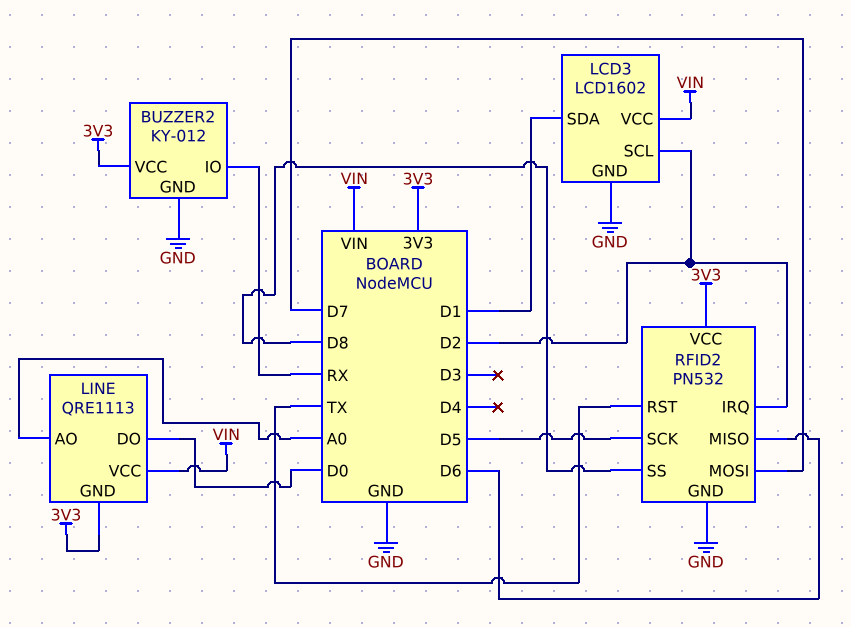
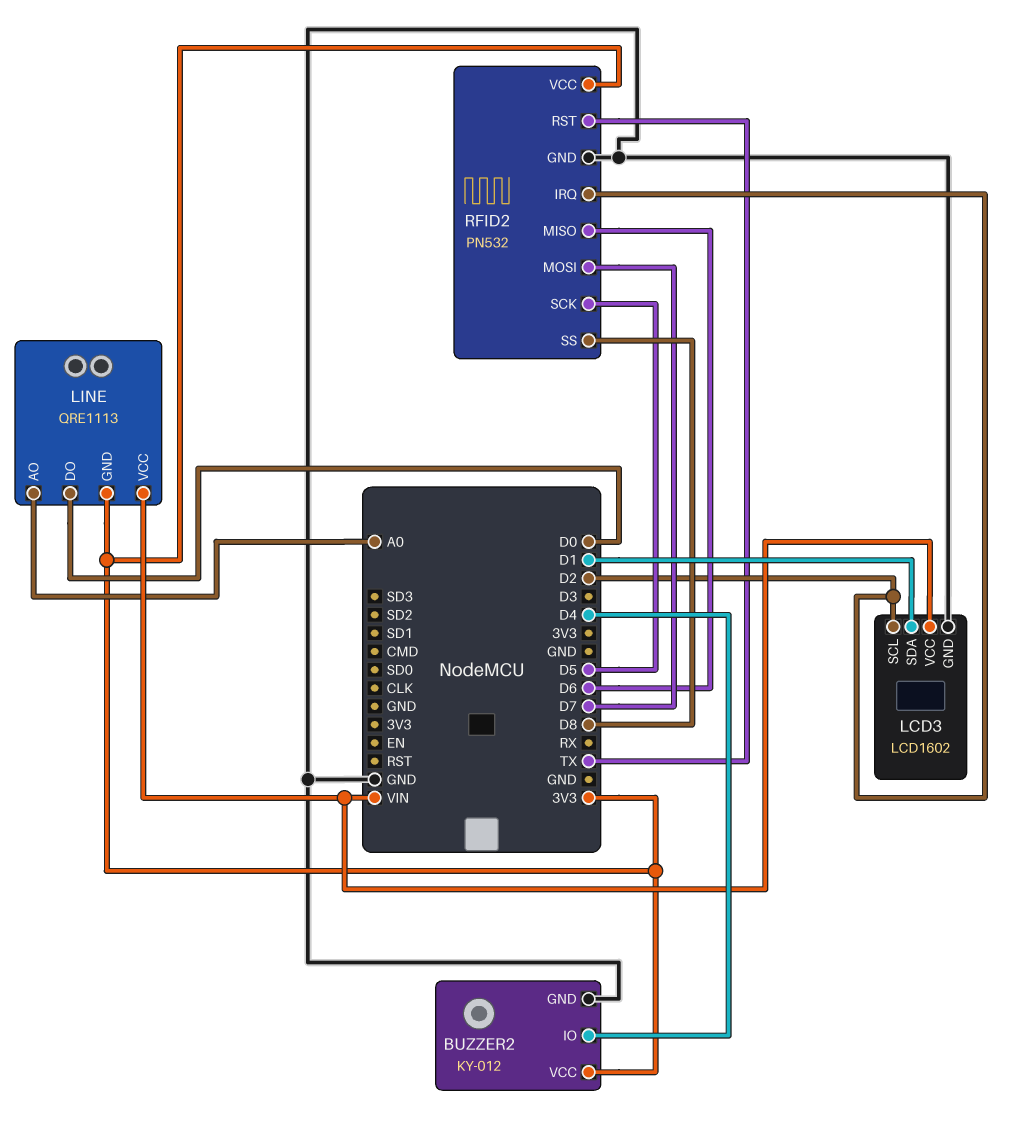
BUZZER2 pin IO: RX -> D4

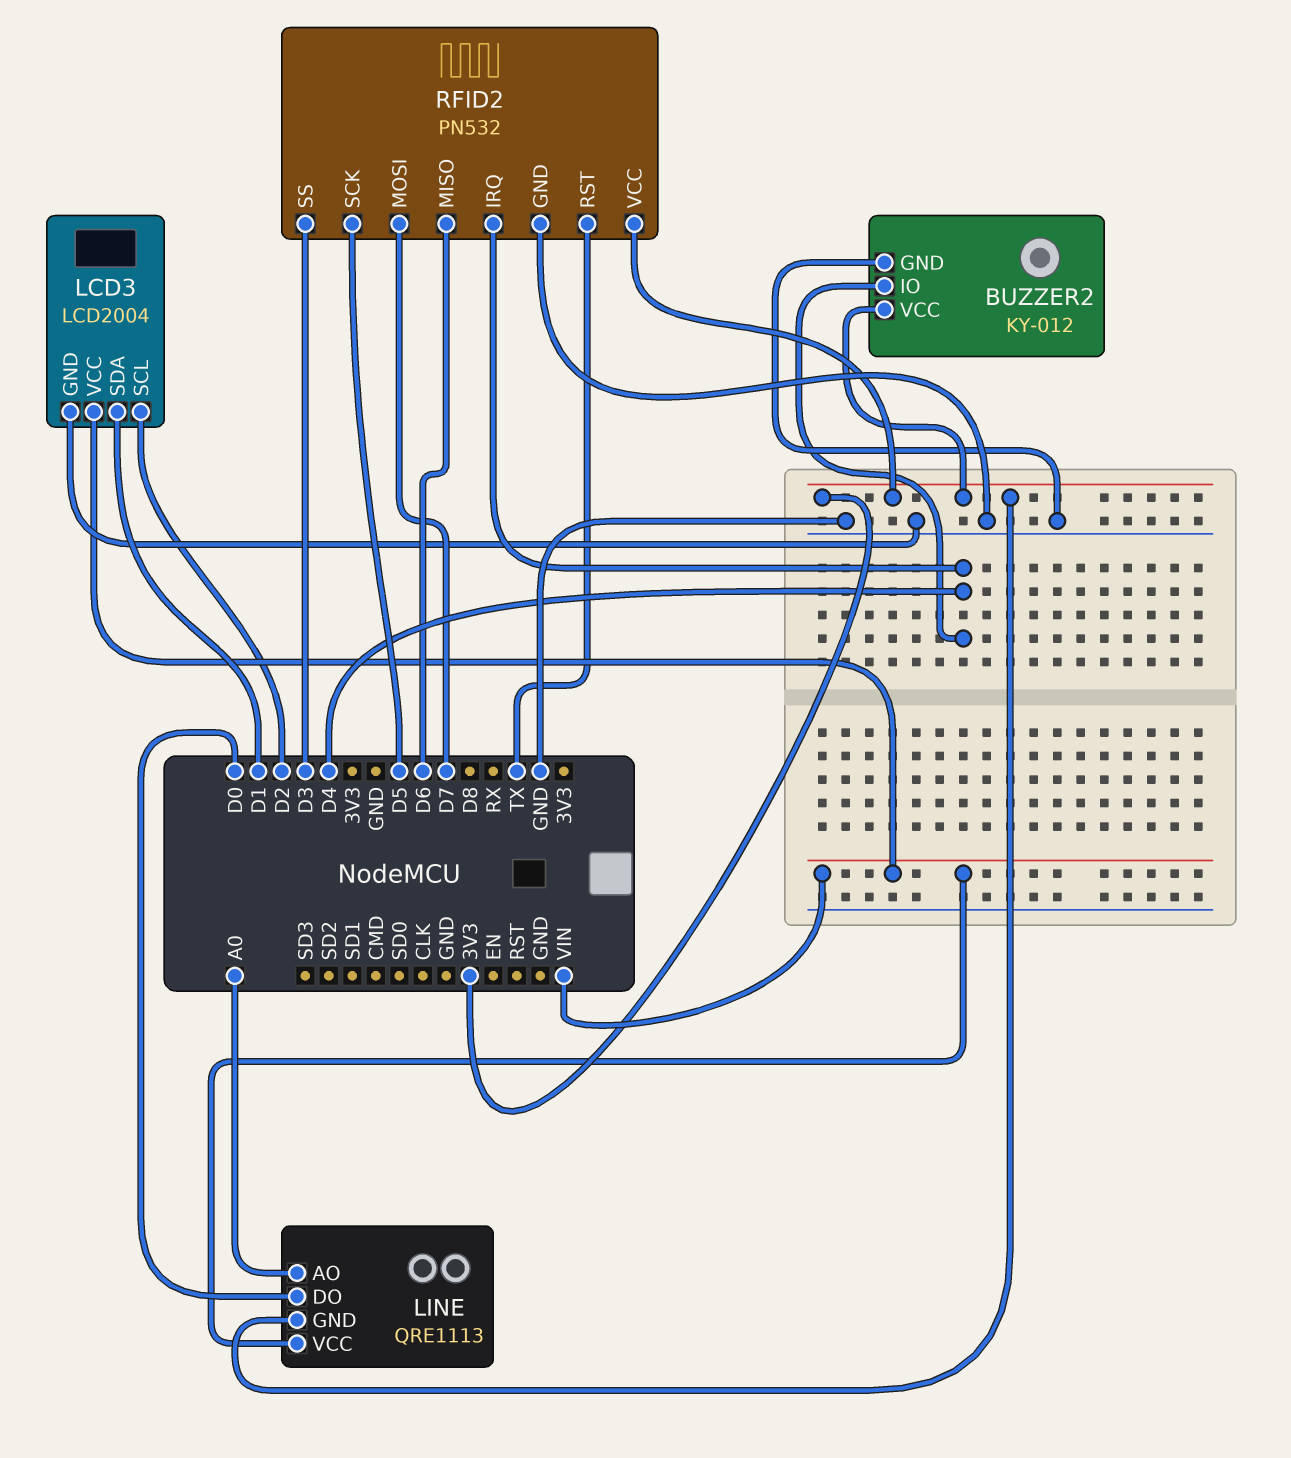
LCD3: LCD1602 -> LCD2004
RFID2 pin IRQ: D2 -> D4
RFID2 pin SS: D8 -> D3

